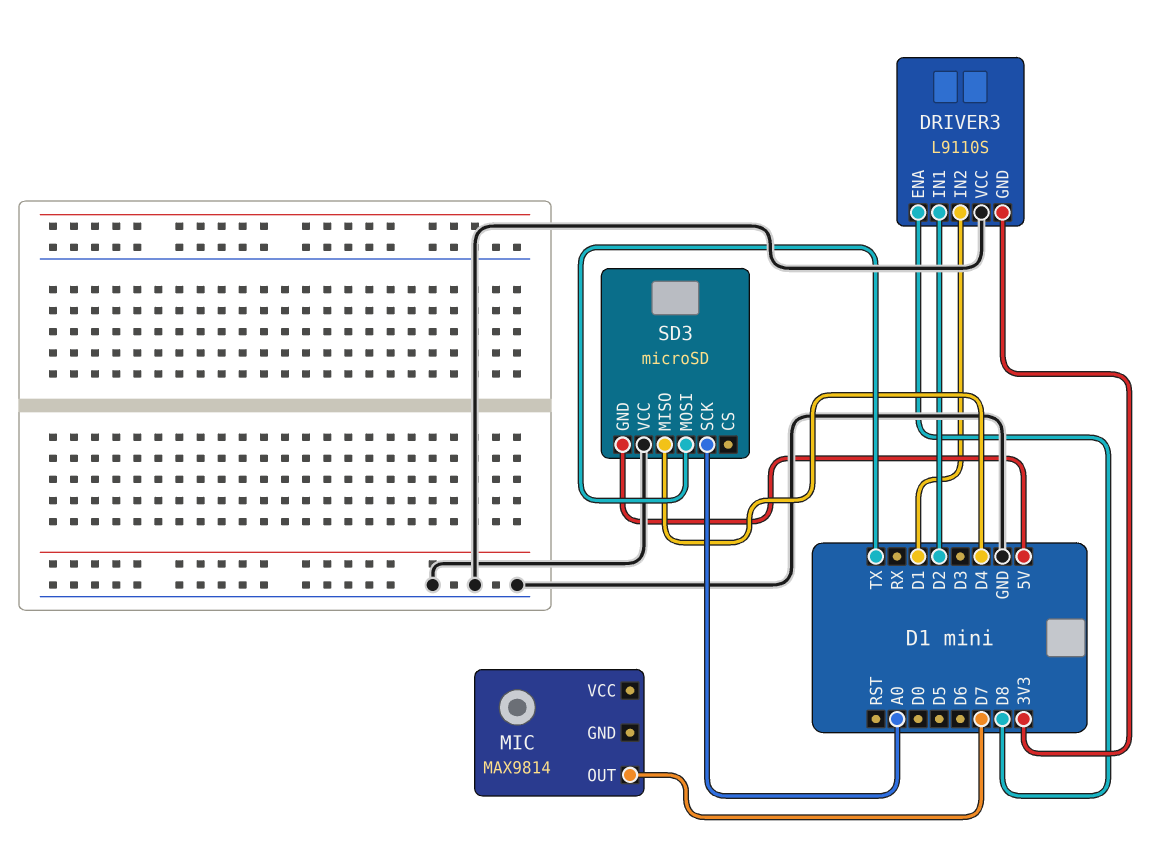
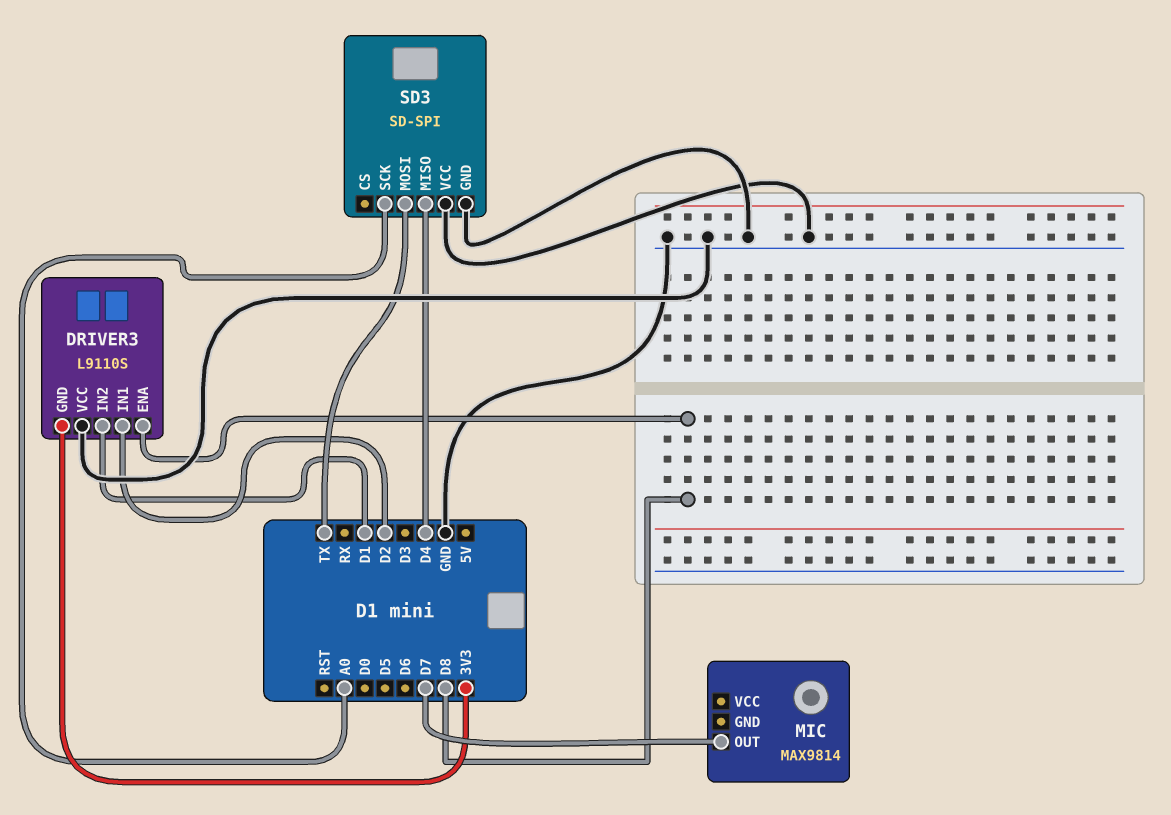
SD3: microSD -> SD-SPI
SD3 pin GND: 5V -> GND

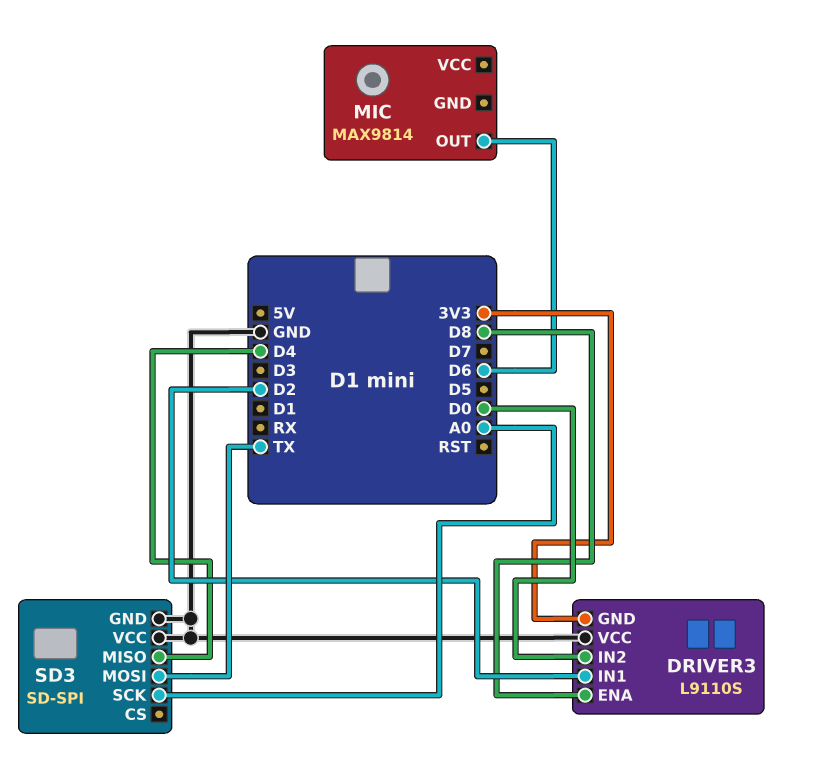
DRIVER3 pin IN2: D1 -> D0
MIC pin OUT: D7 -> D6

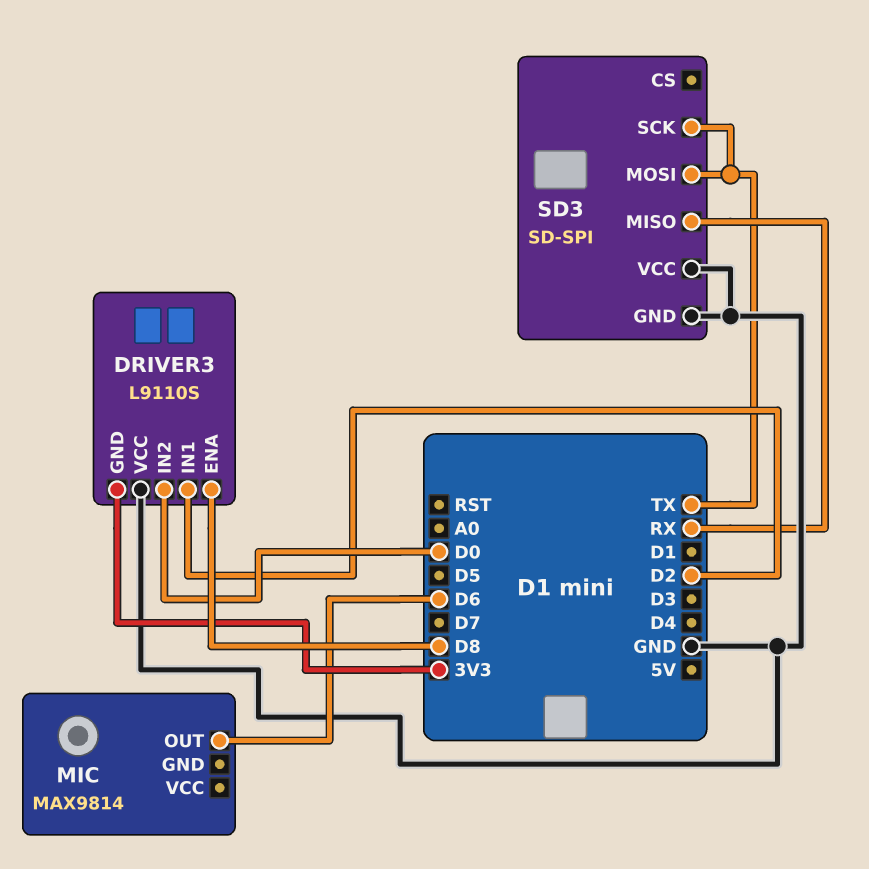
SD3 pin MISO: D4 -> RX
SD3 pin SCK: A0 -> TX

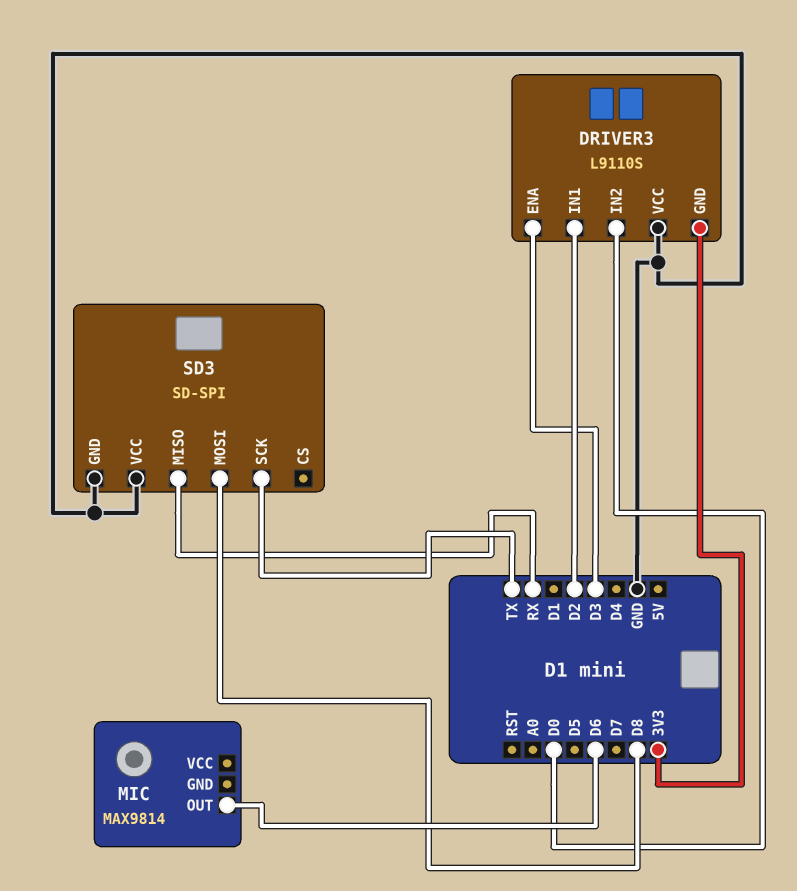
DRIVER3 pin ENA: D8 -> D3
SD3 pin MOSI: TX -> D8

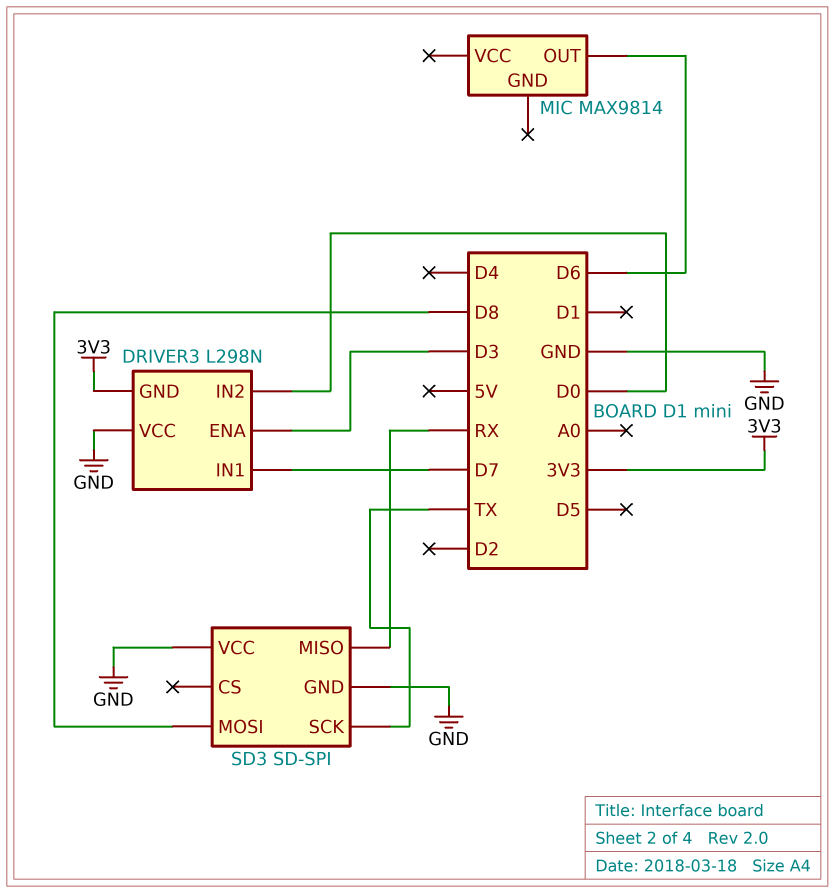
DRIVER3: L9110S -> L298N
DRIVER3 pin IN1: D2 -> D7

